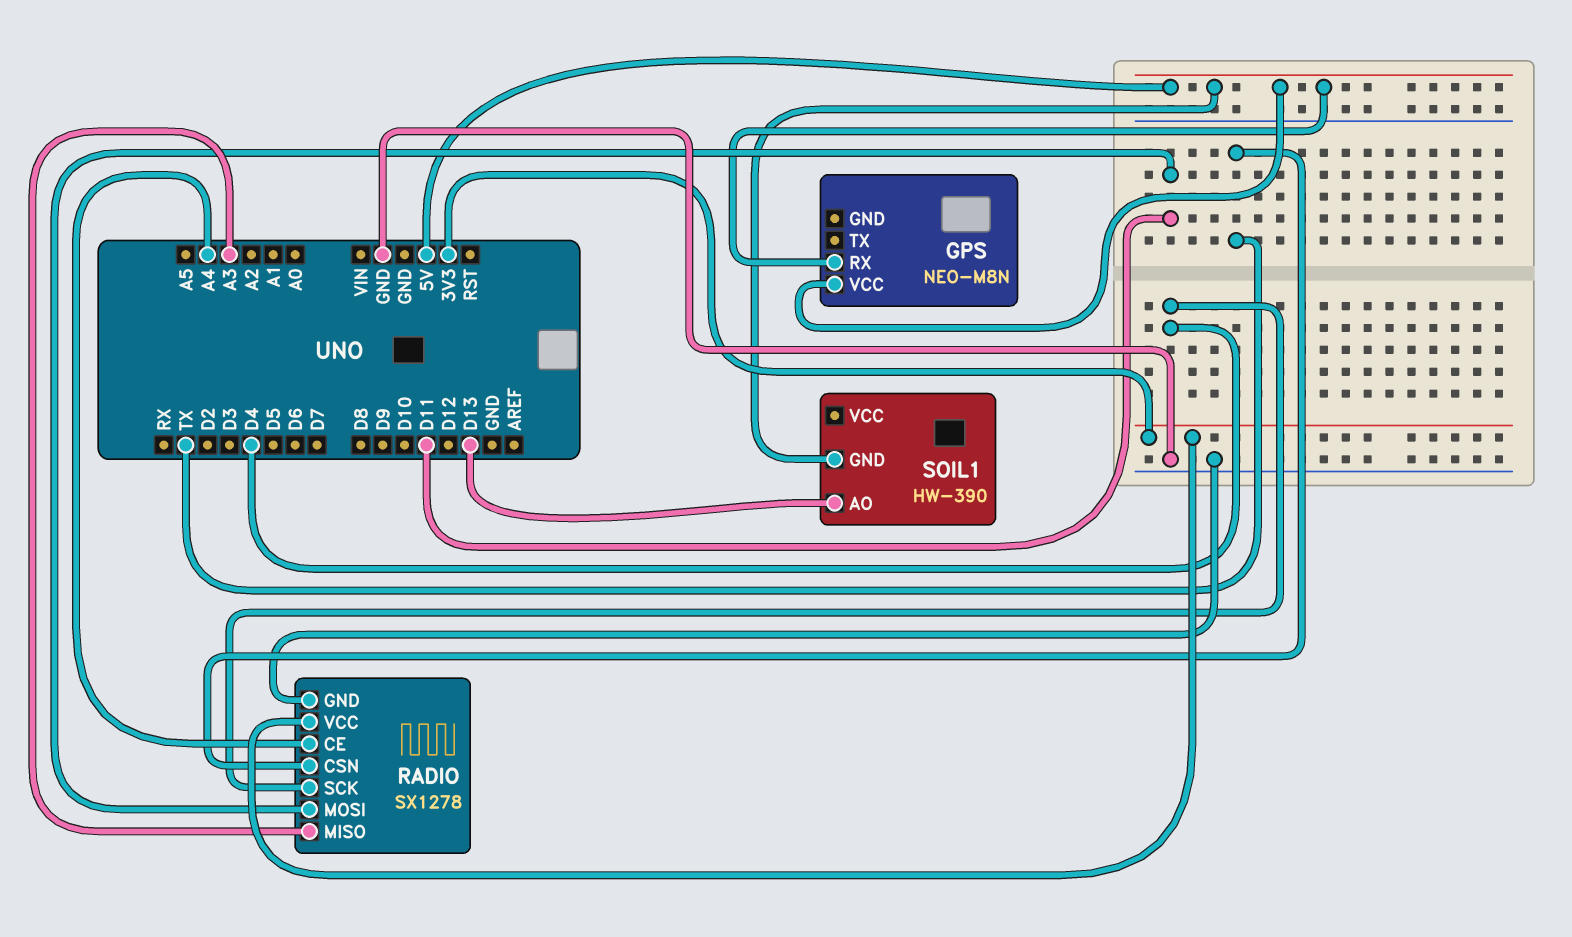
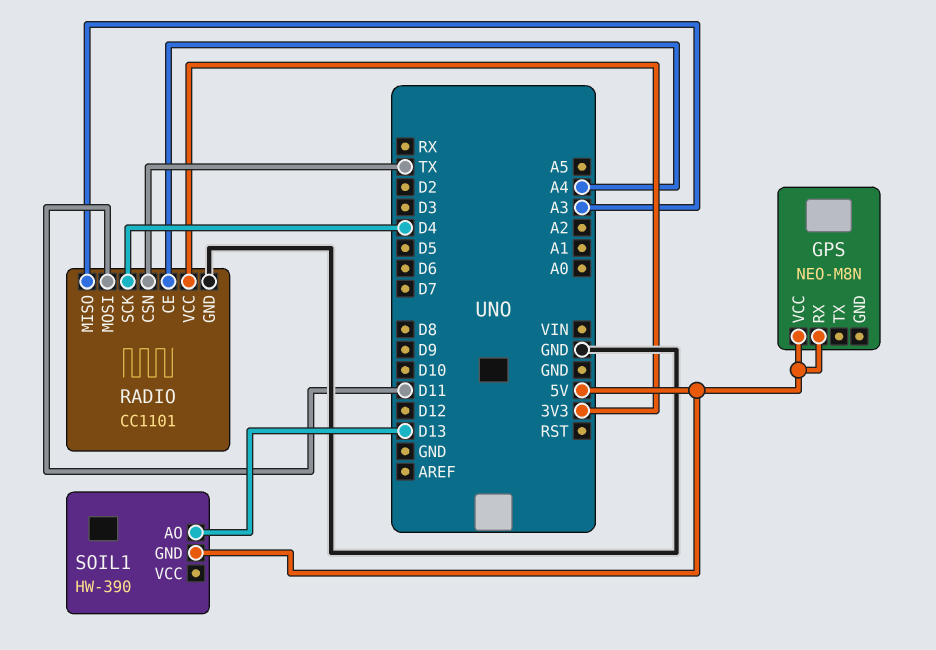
RADIO: SX1278 -> CC1101

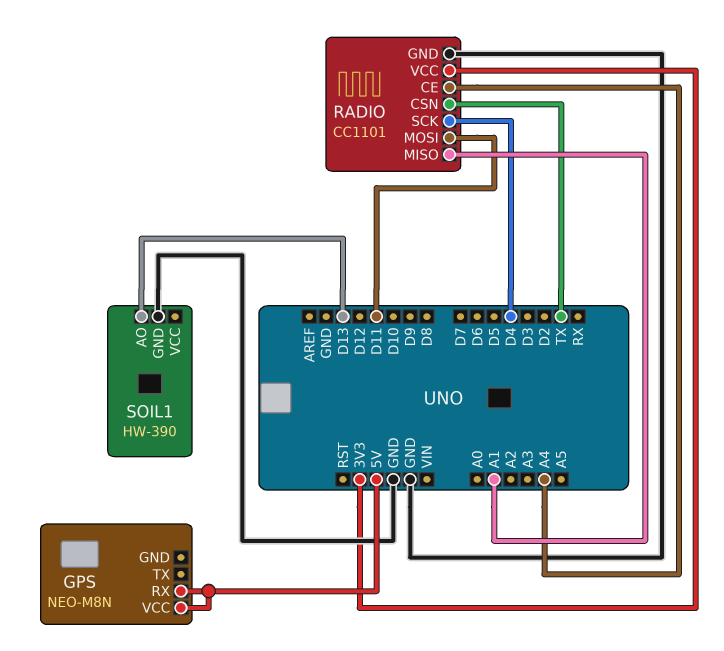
RADIO pin MISO: A3 -> A1
SOIL1 pin GND: 5V -> GND

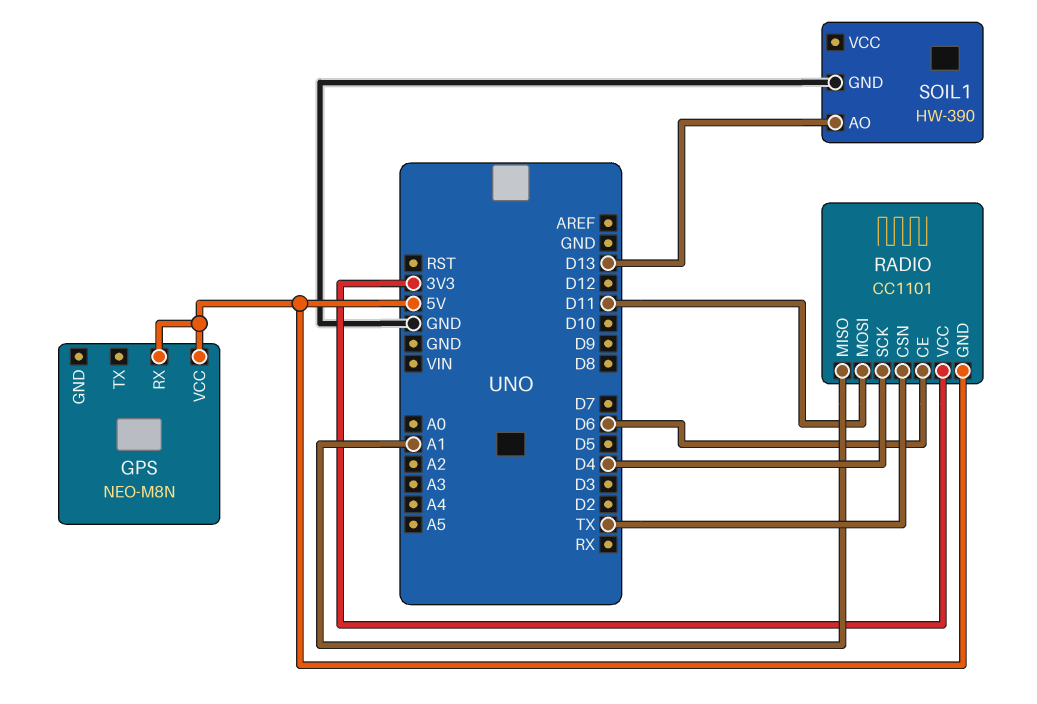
RADIO pin CE: A4 -> D6
RADIO pin GND: GND -> 5V

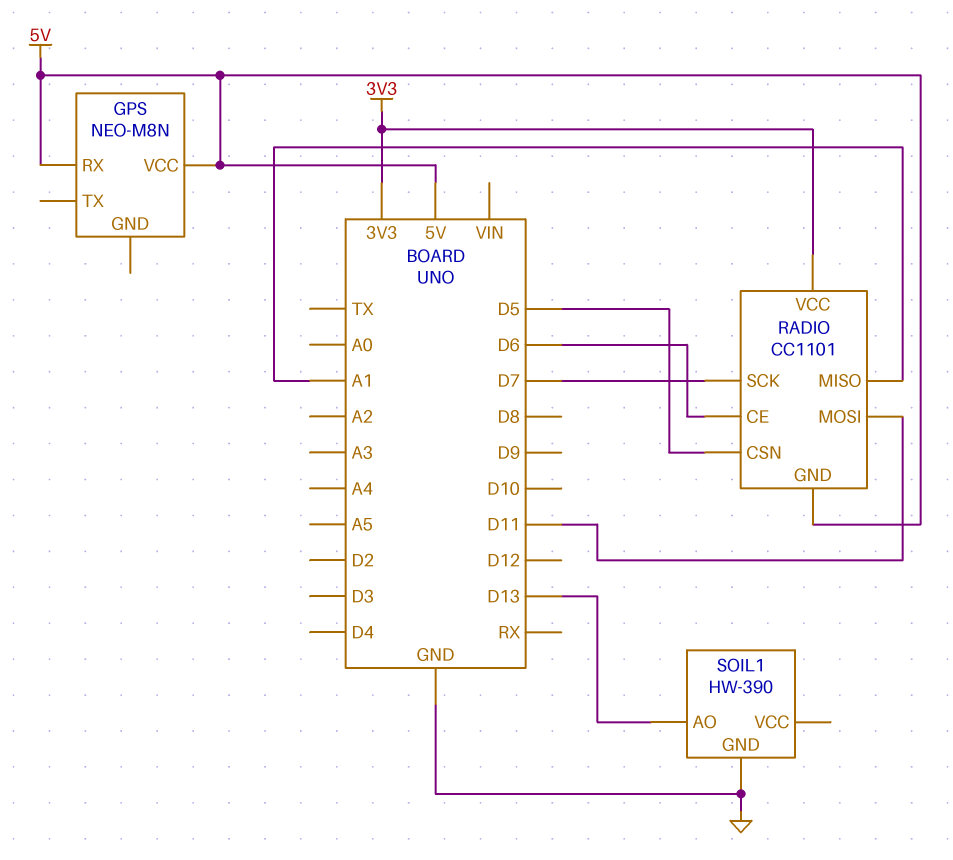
RADIO pin CSN: TX -> D5
RADIO pin SCK: D4 -> D7

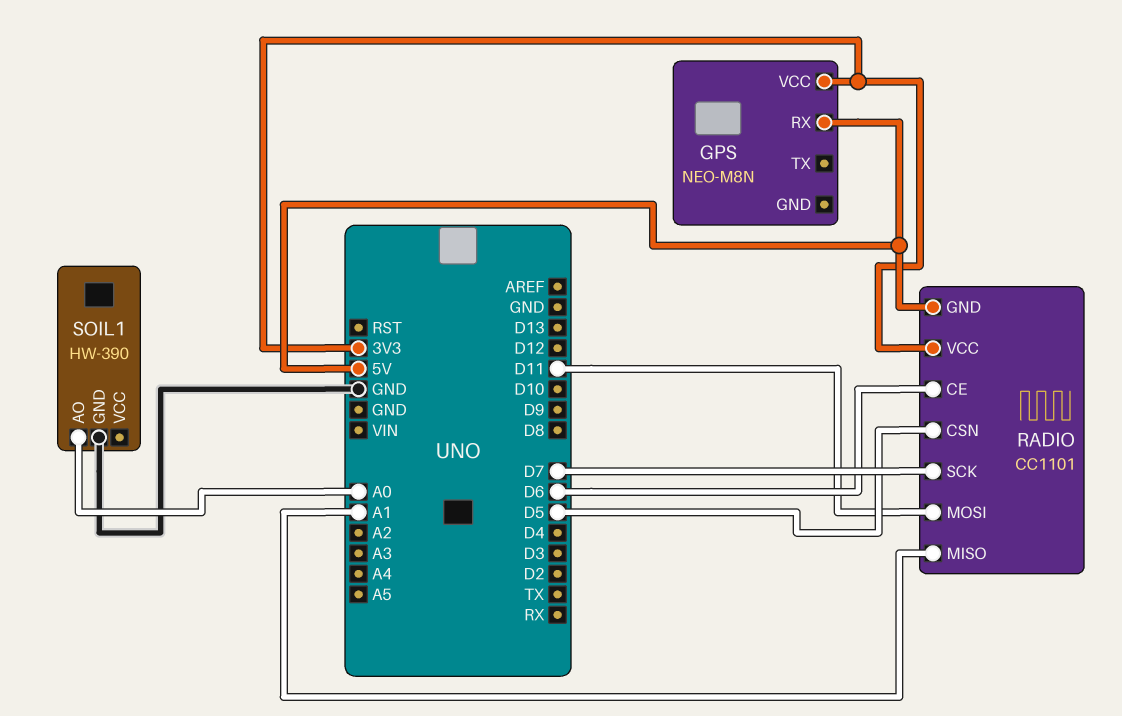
GPS pin VCC: 5V -> 3V3
SOIL1 pin AO: D13 -> A0

